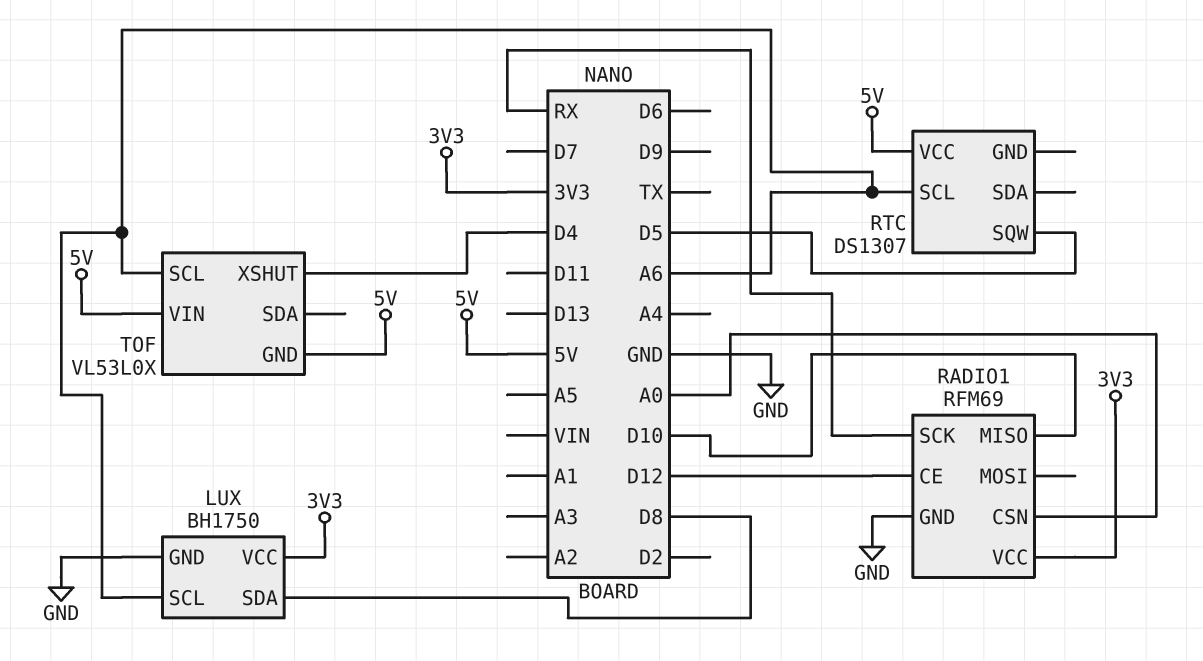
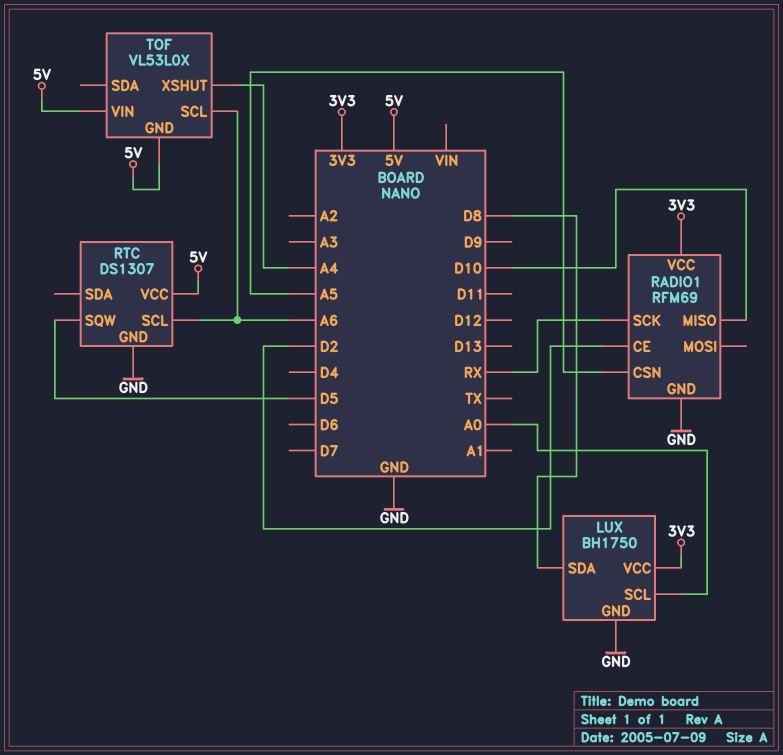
LUX pin SCL: A6 -> A0
RADIO1 pin CE: D12 -> D2
RADIO1 pin CSN: A0 -> A5
RTC pin GND: none -> GND
TOF pin XSHUT: D4 -> A4

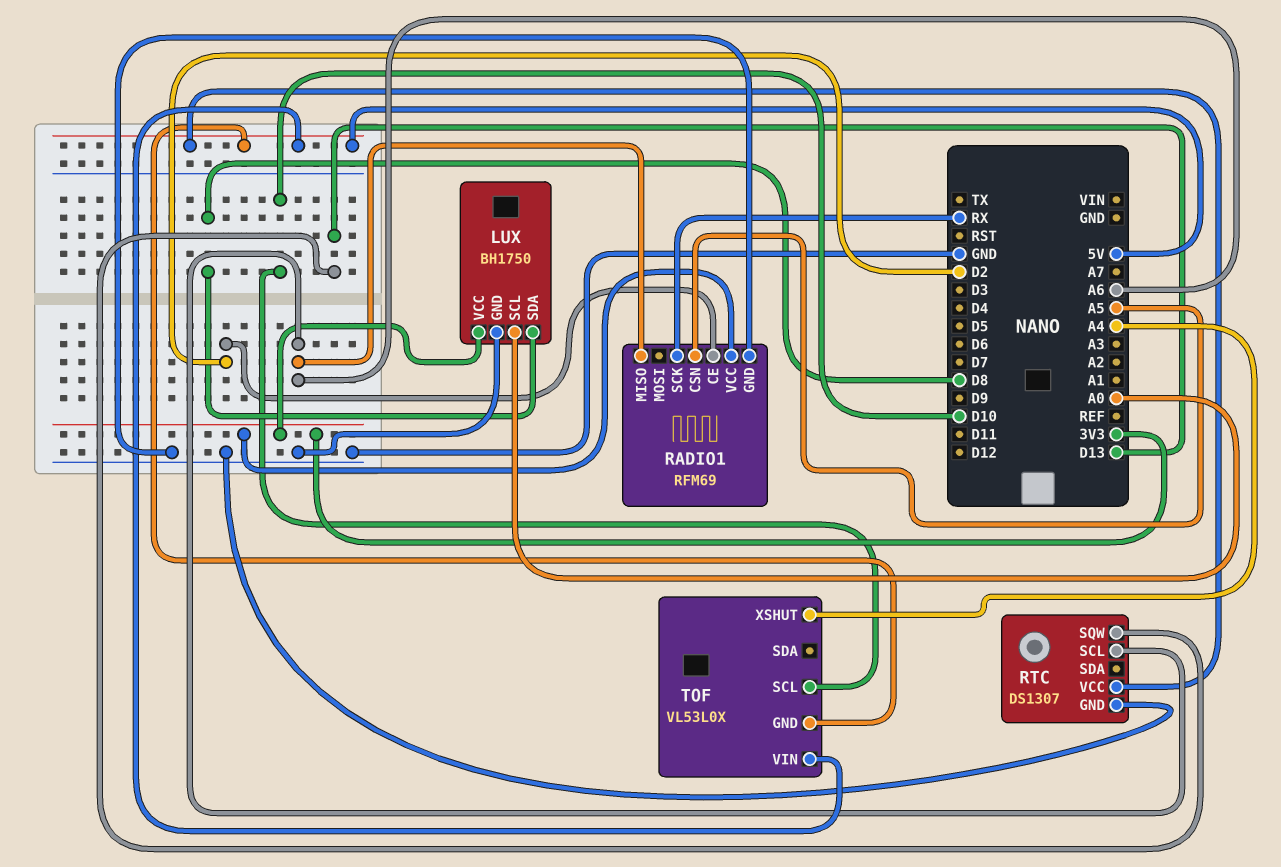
RADIO1 pin MISO: D10 -> A6
RTC pin SQW: D5 -> D13
TOF pin SCL: A6 -> D10

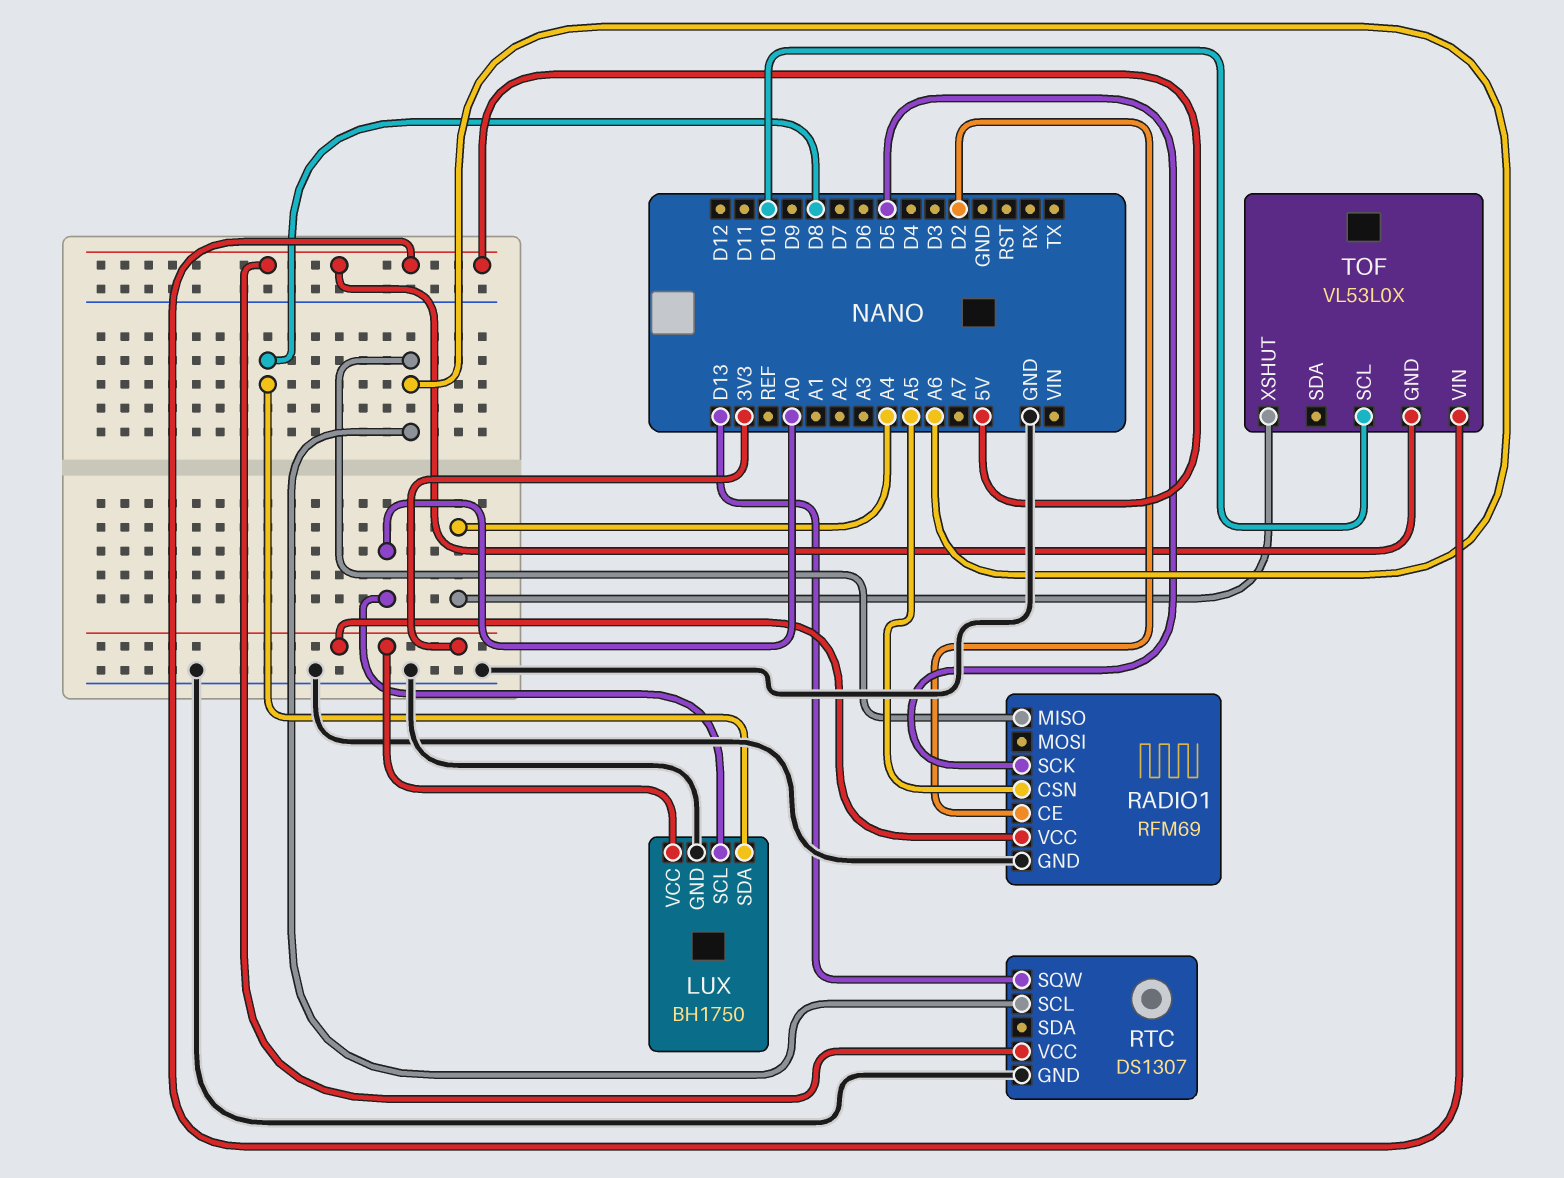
RADIO1 pin SCK: RX -> D5

